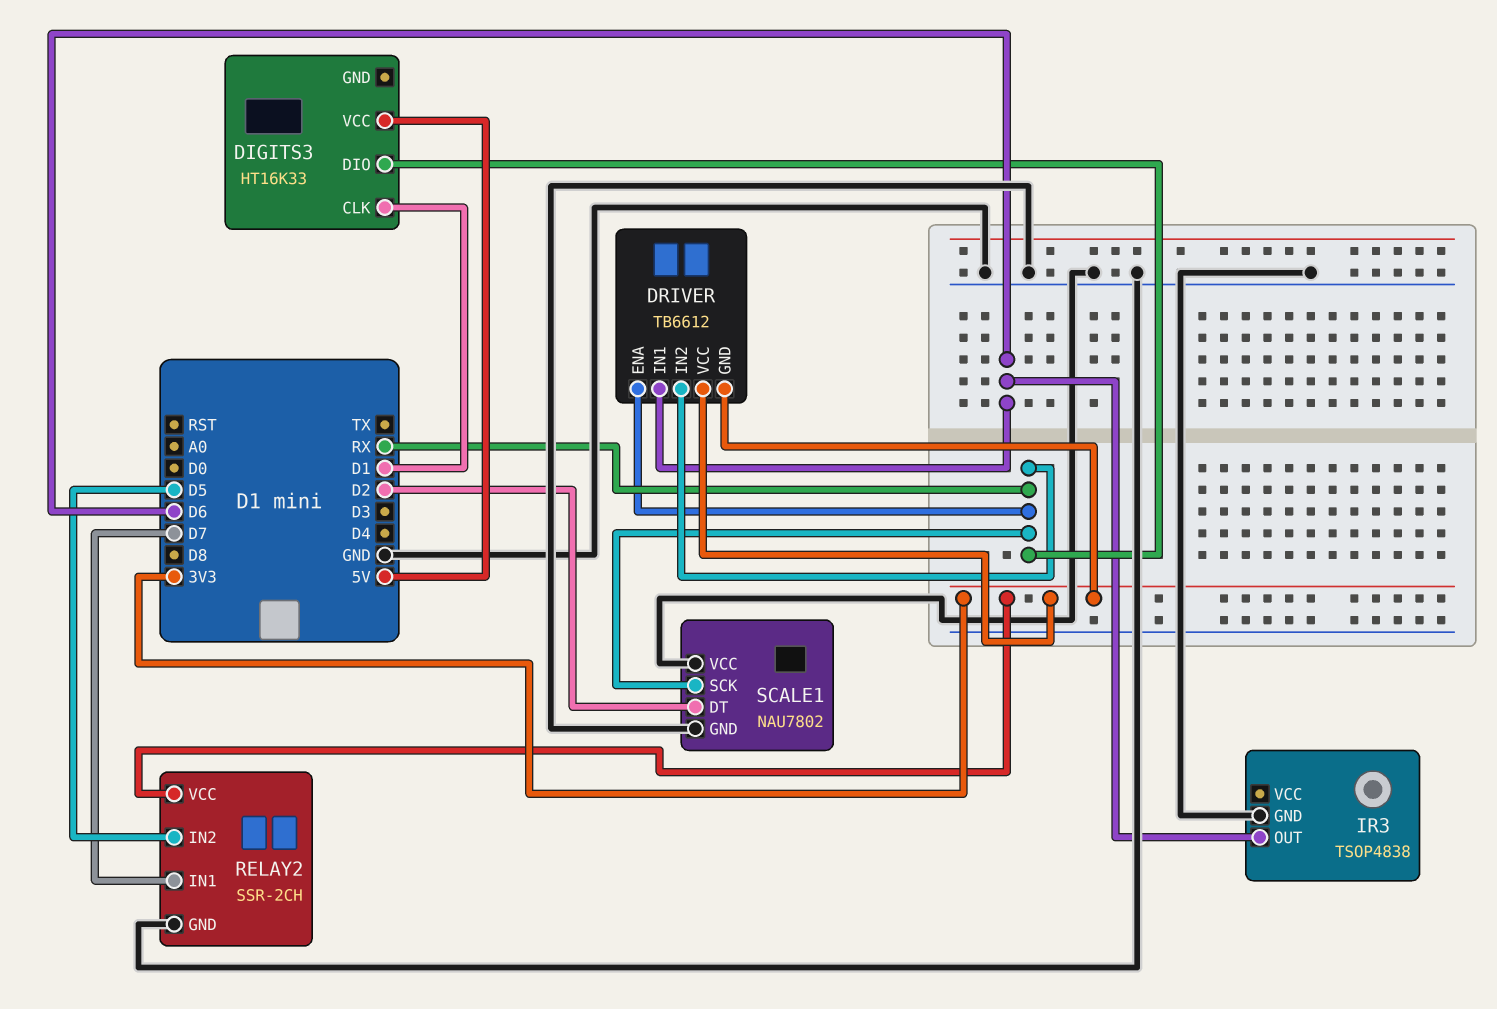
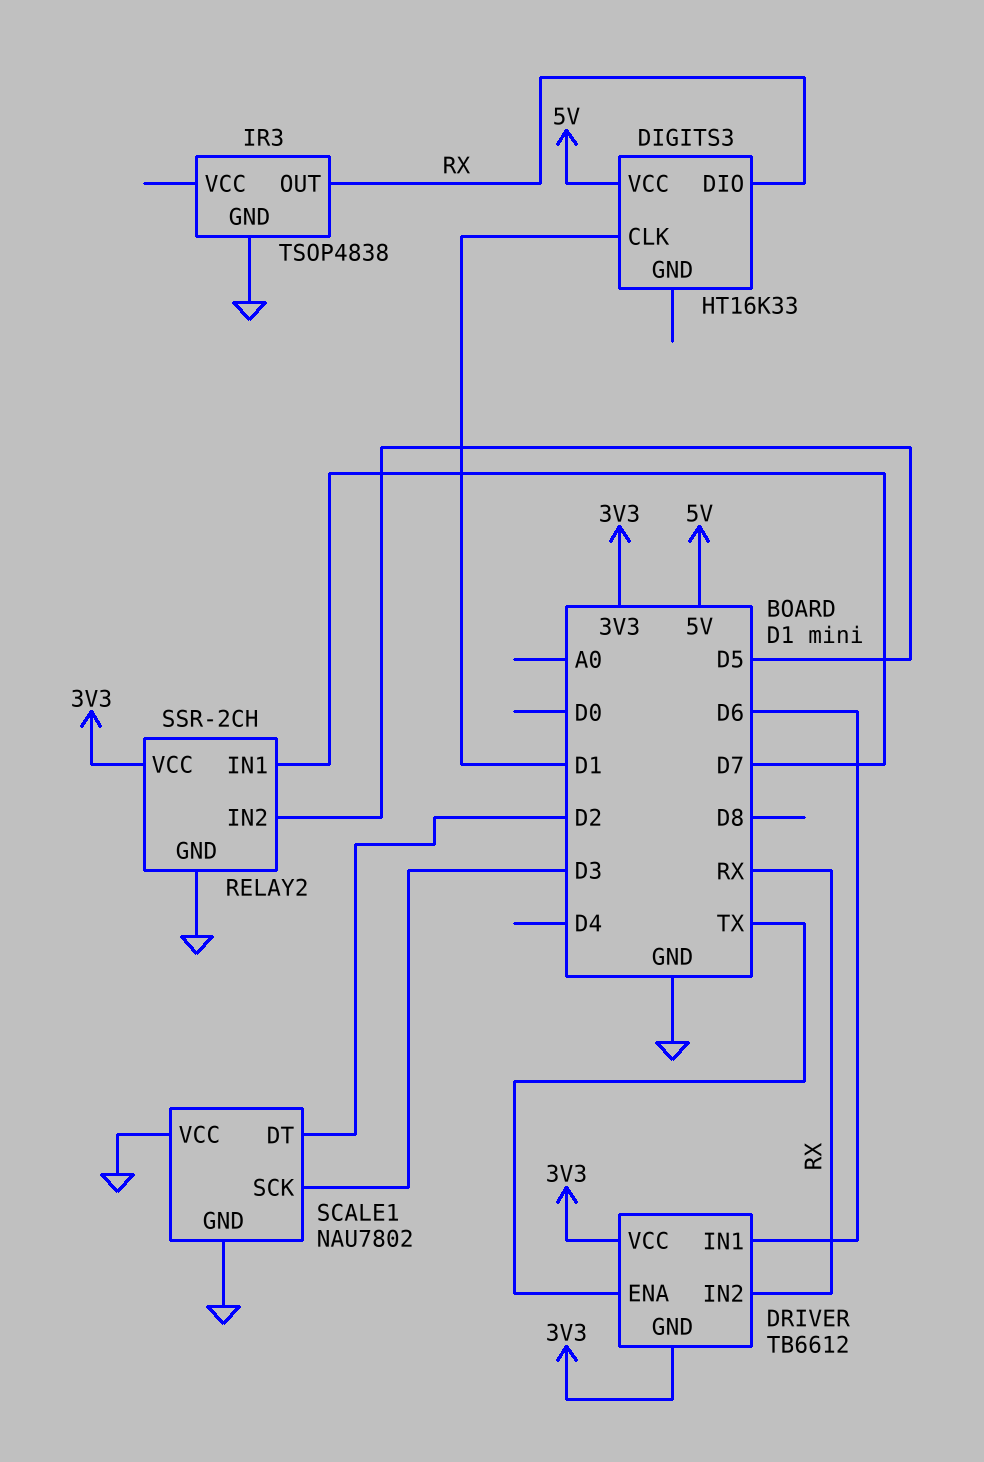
DRIVER pin ENA: RX -> TX
IR3 pin OUT: D6 -> RX
SCALE1 pin SCK: RX -> D3

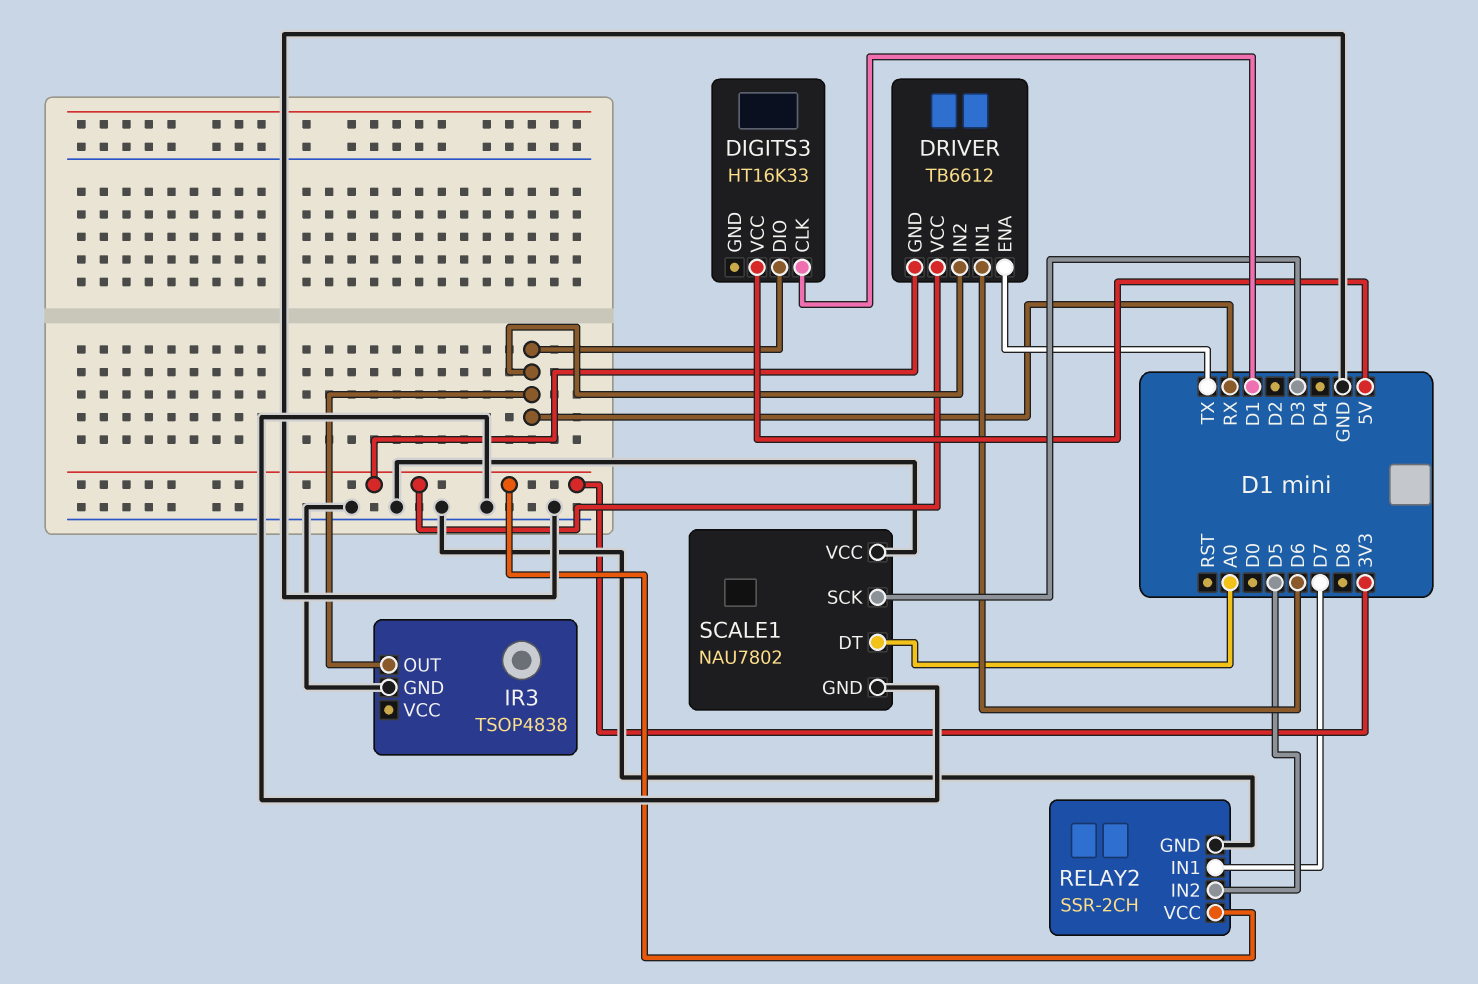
SCALE1 pin DT: D2 -> A0

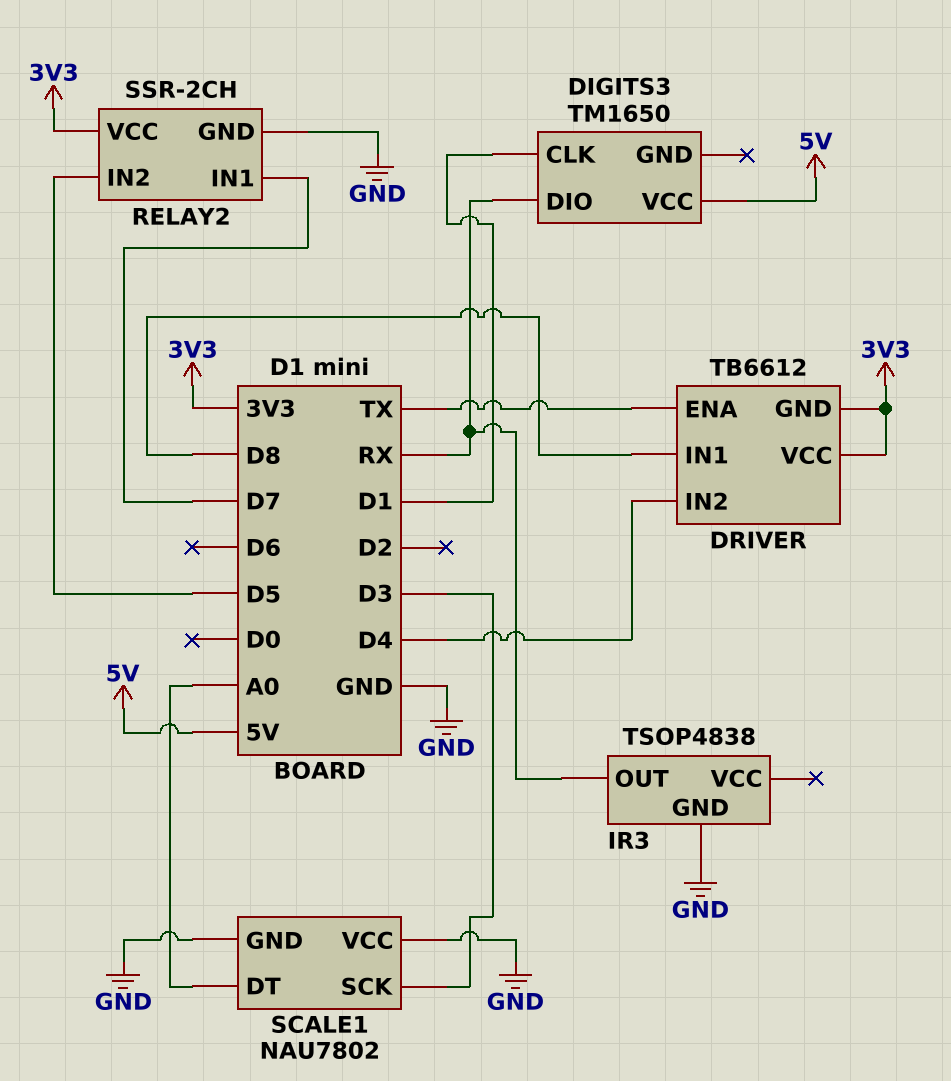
DIGITS3: HT16K33 -> TM1650
DRIVER pin IN1: D6 -> D8
DRIVER pin IN2: RX -> D4

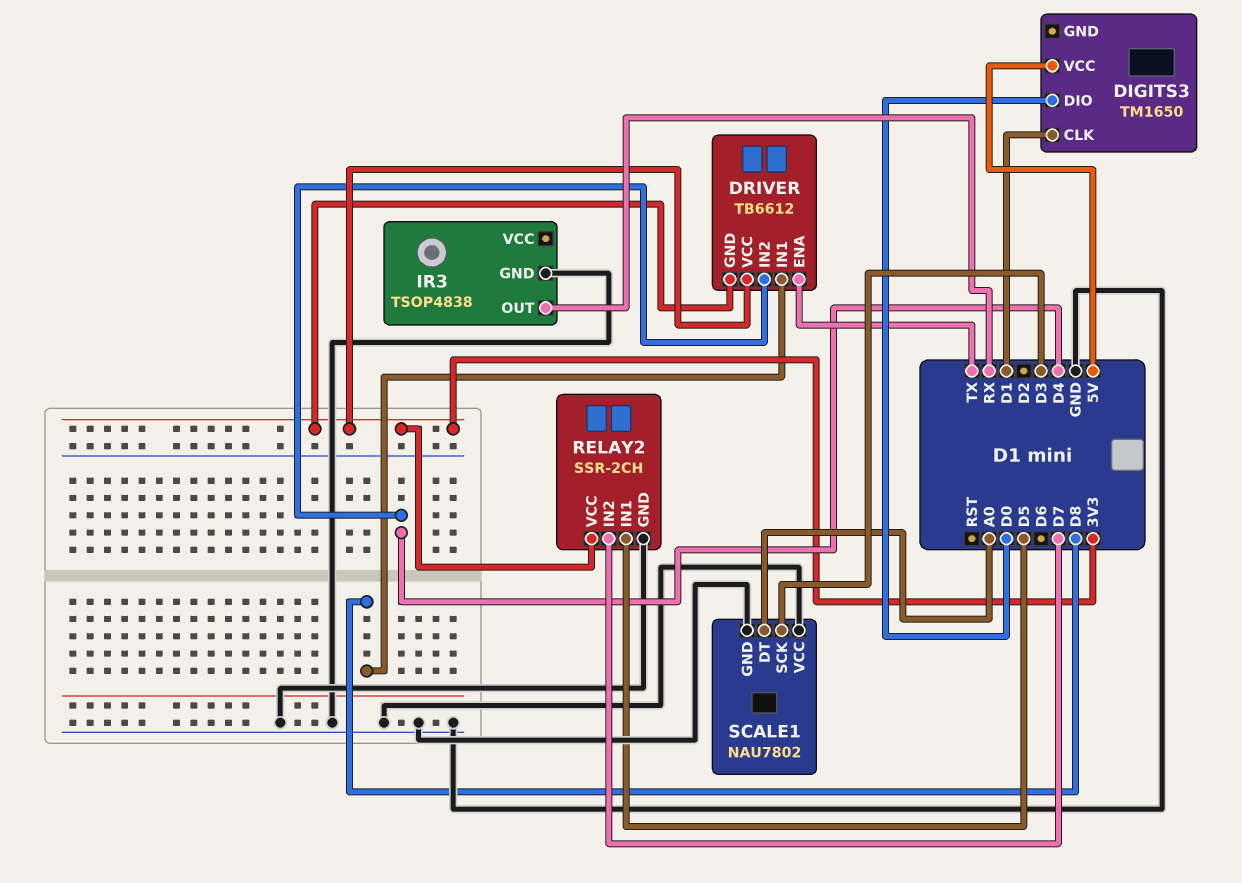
DIGITS3 pin DIO: RX -> D0
RELAY2 pin IN1: D7 -> D5
RELAY2 pin IN2: D5 -> D7

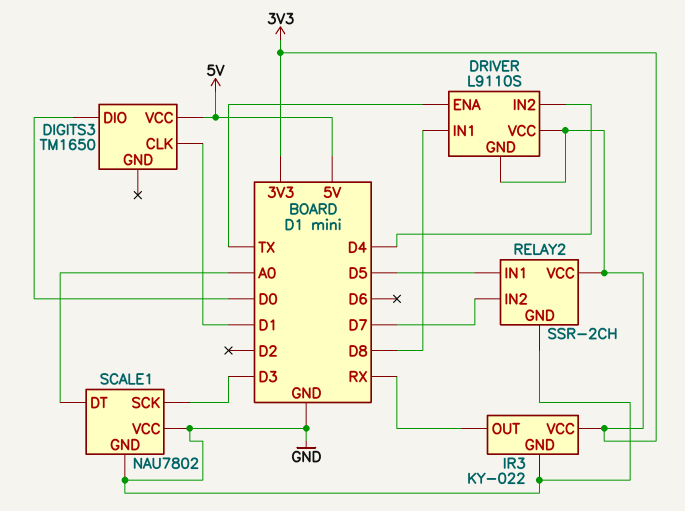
DRIVER: TB6612 -> L9110S
IR3: TSOP4838 -> KY-022
IR3 pin VCC: none -> 3V3

